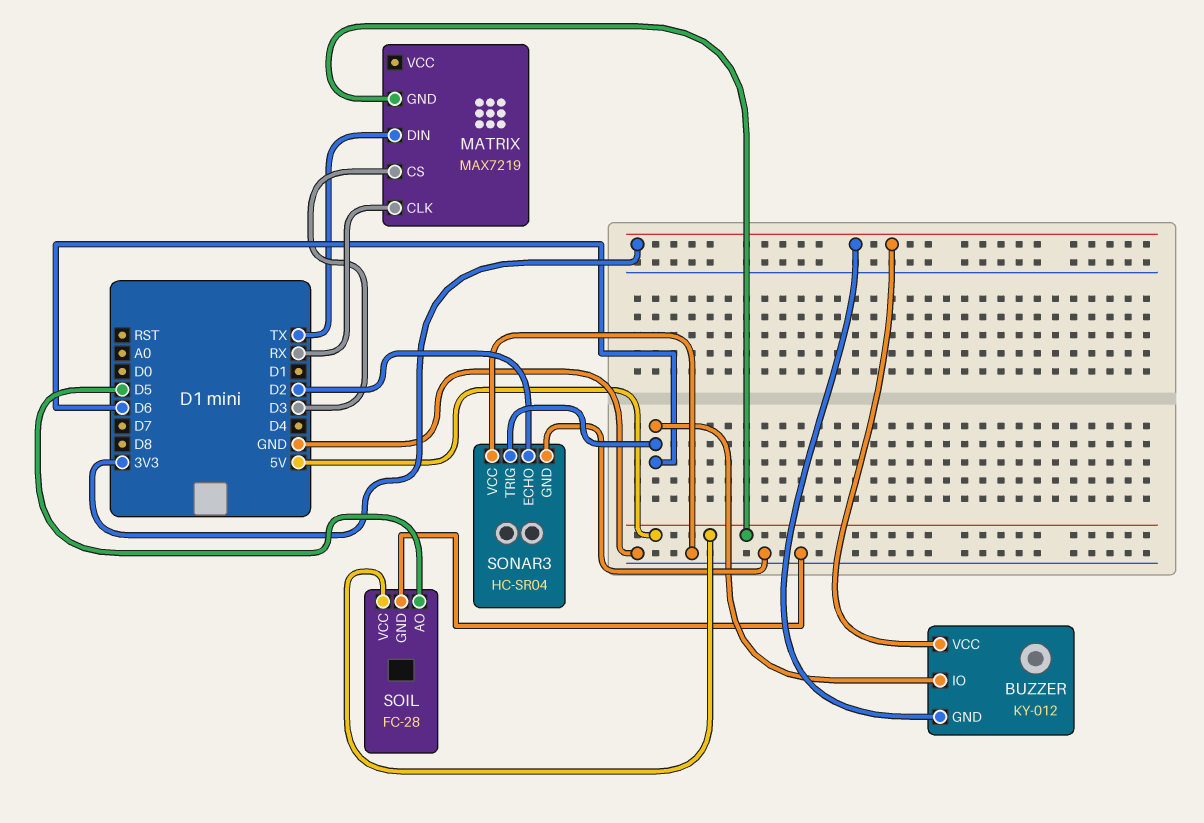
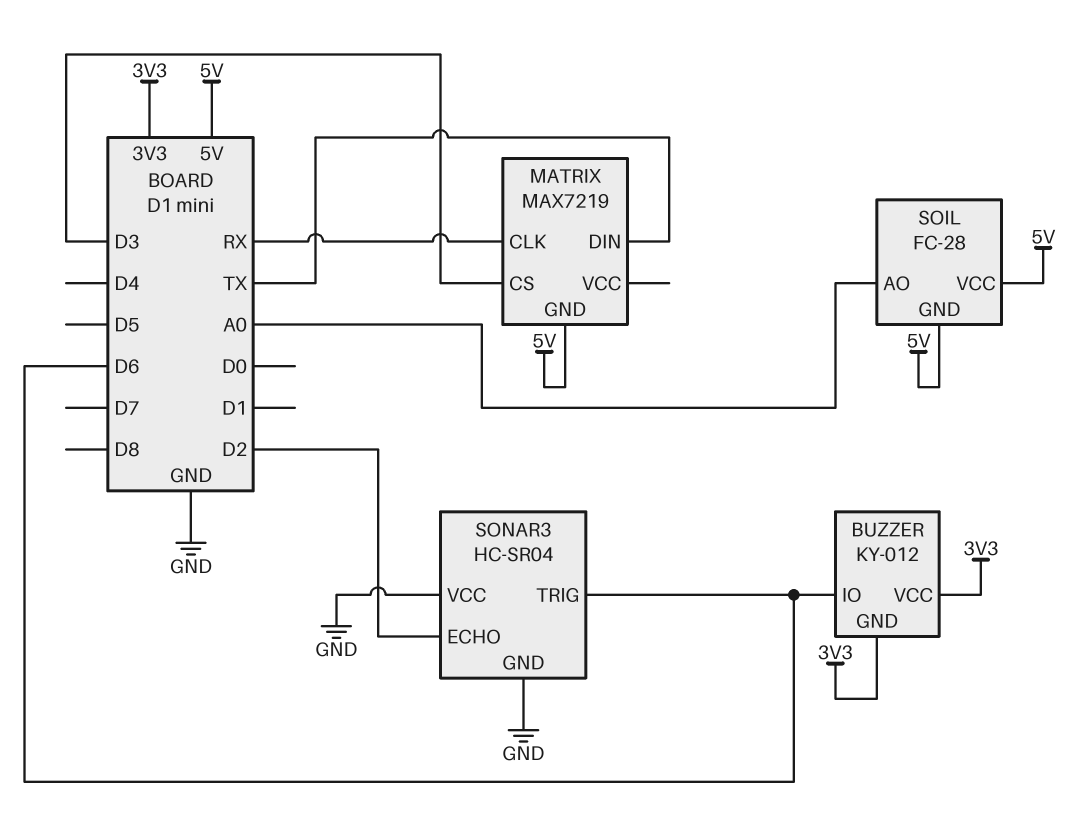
SOIL pin AO: D5 -> A0
SOIL pin GND: GND -> 5V

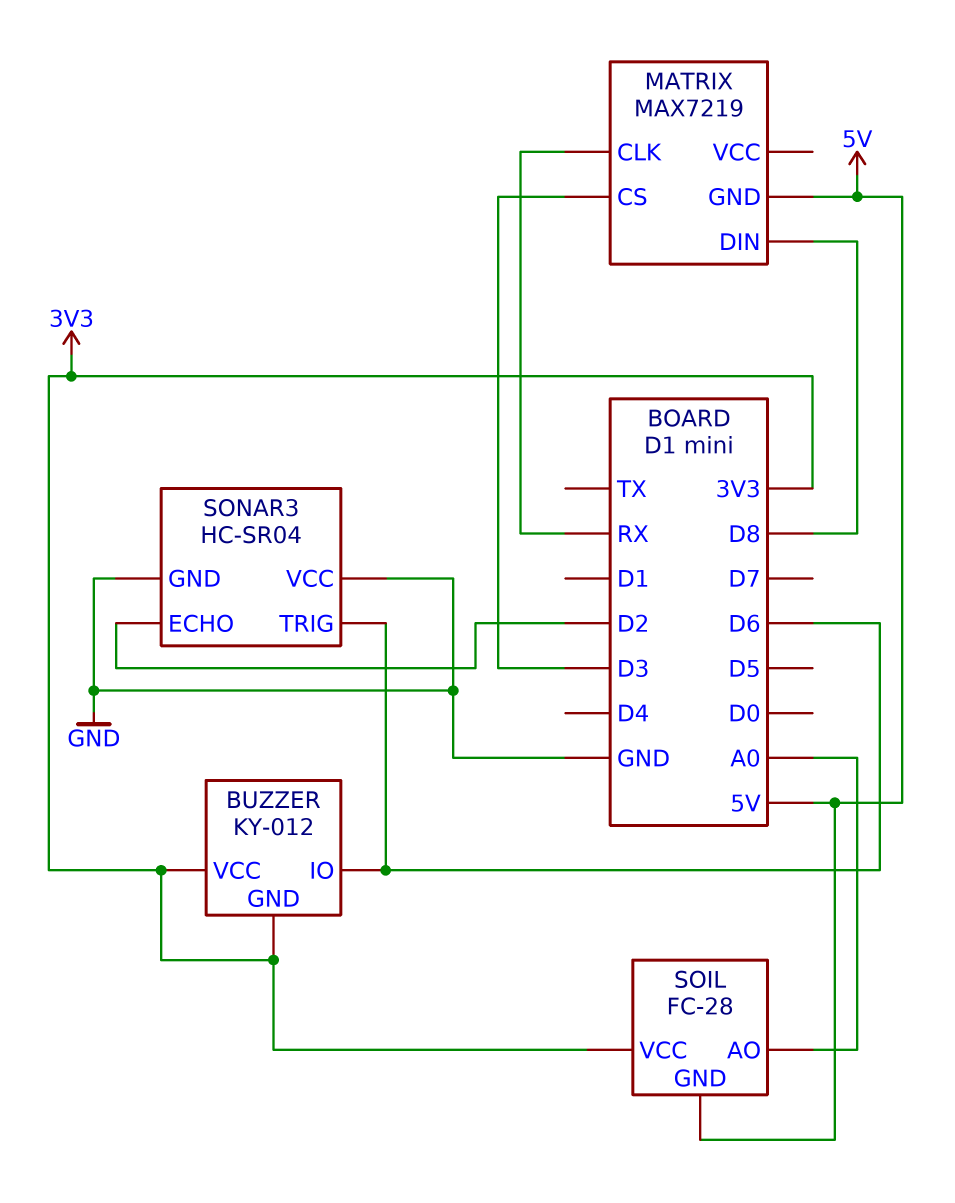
MATRIX pin DIN: TX -> D8
SOIL pin VCC: 5V -> 3V3

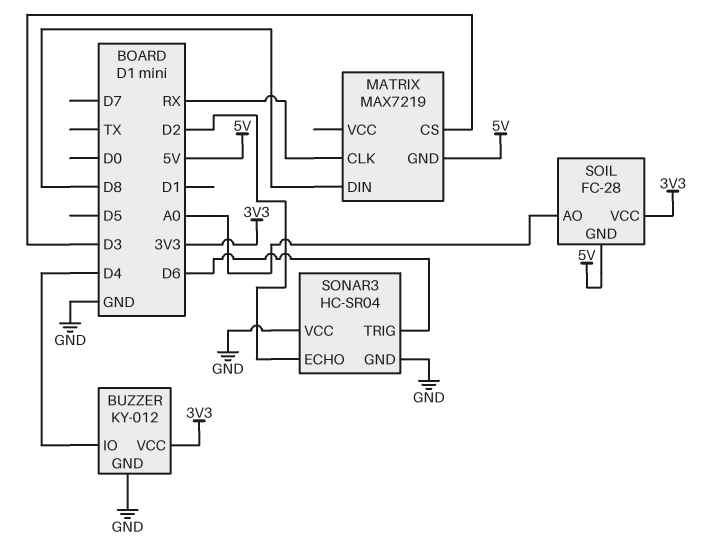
BUZZER pin GND: 3V3 -> GND
BUZZER pin IO: D6 -> D4

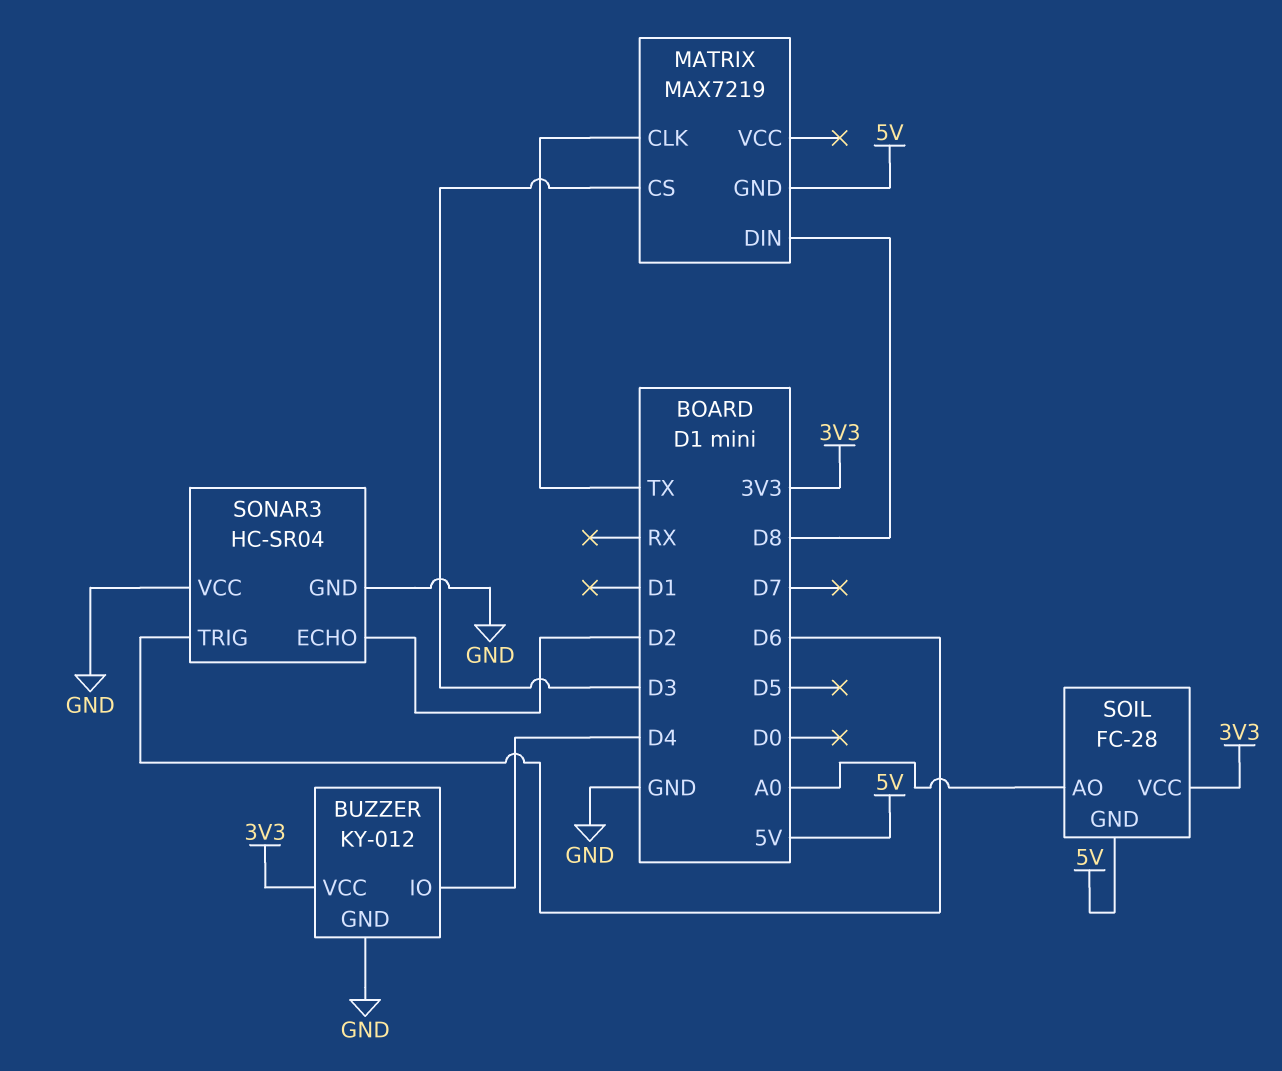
MATRIX pin CLK: RX -> TX

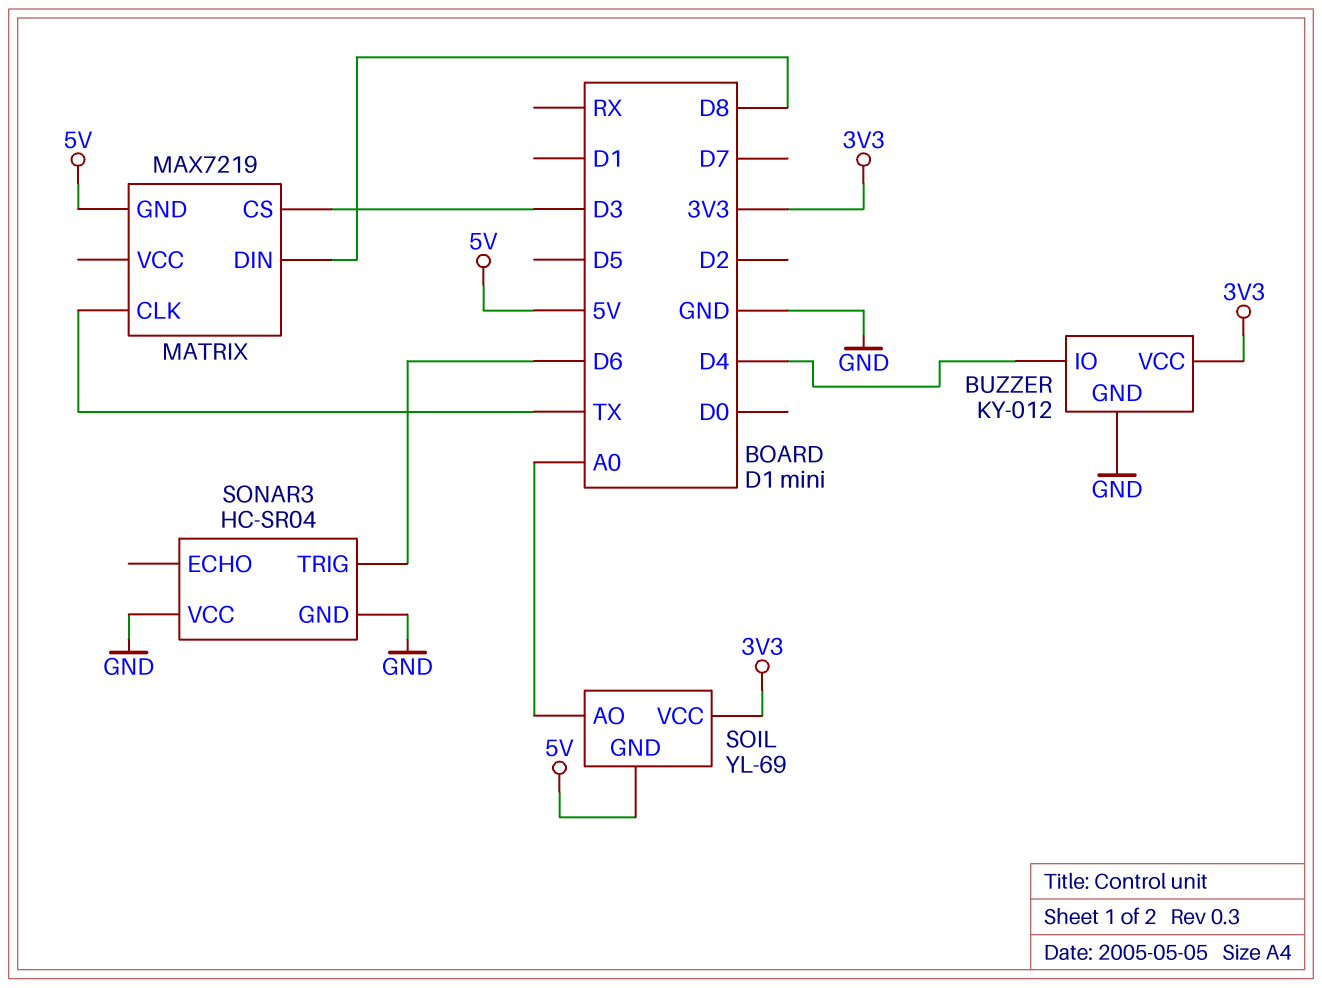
SOIL: FC-28 -> YL-69
SONAR3 pin ECHO: D2 -> none

